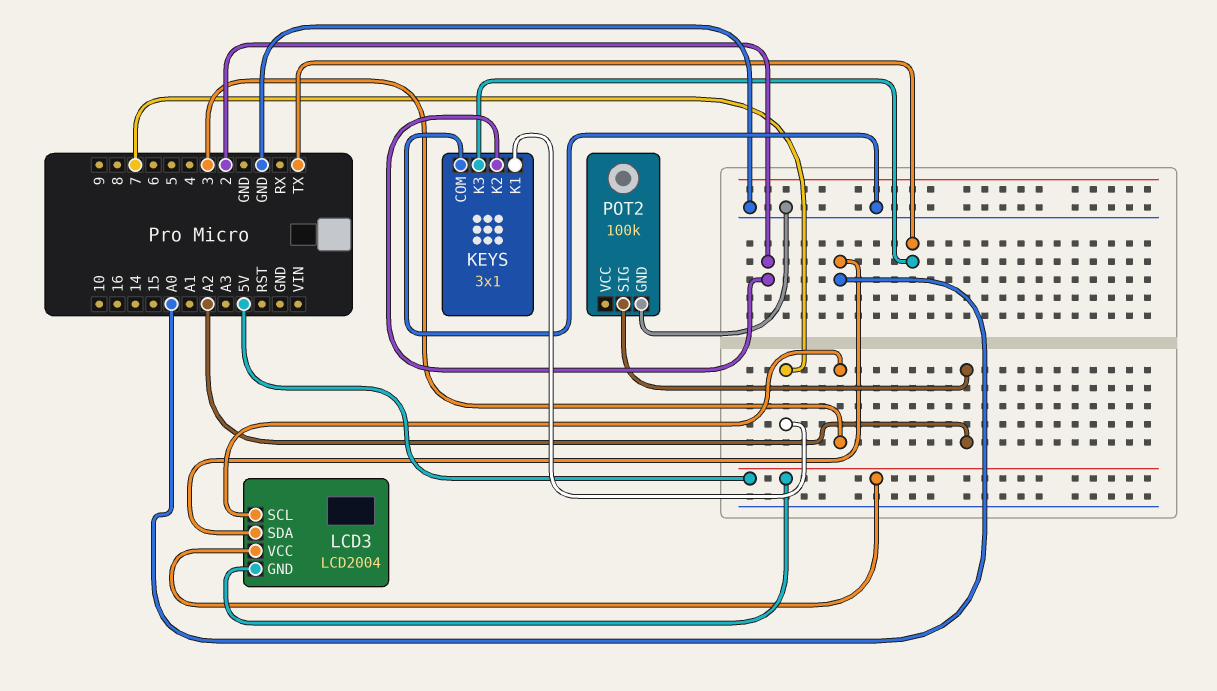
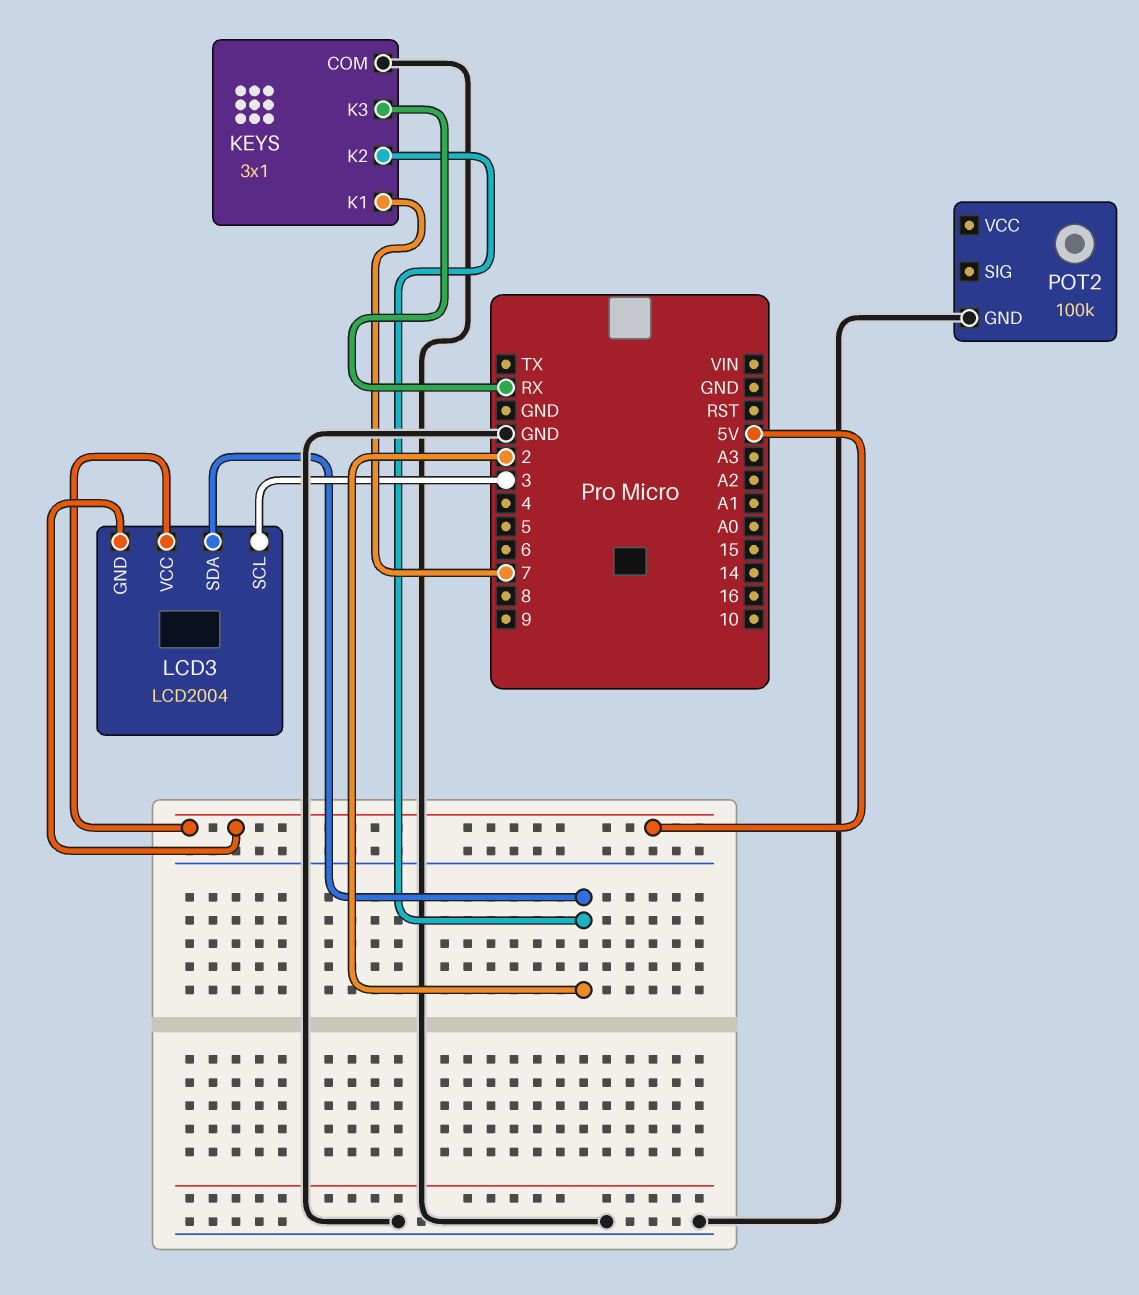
KEYS pin K3: TX -> RX
LCD3 pin SDA: A0 -> 2
POT2 pin SIG: A2 -> none

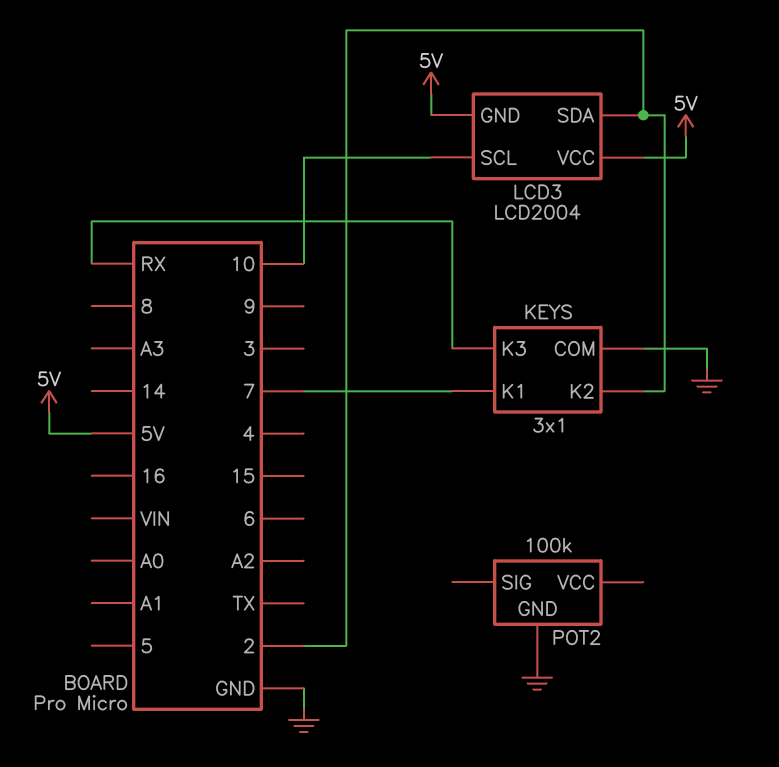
LCD3 pin SCL: 3 -> 10

